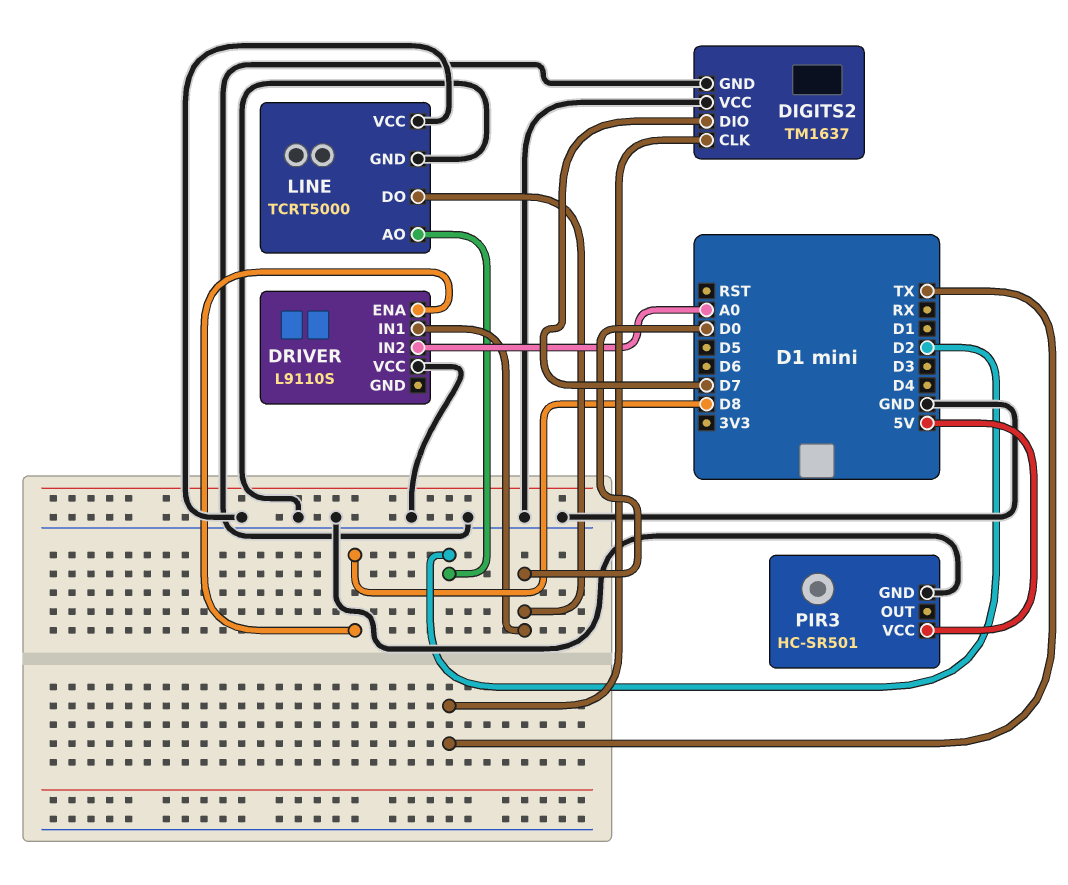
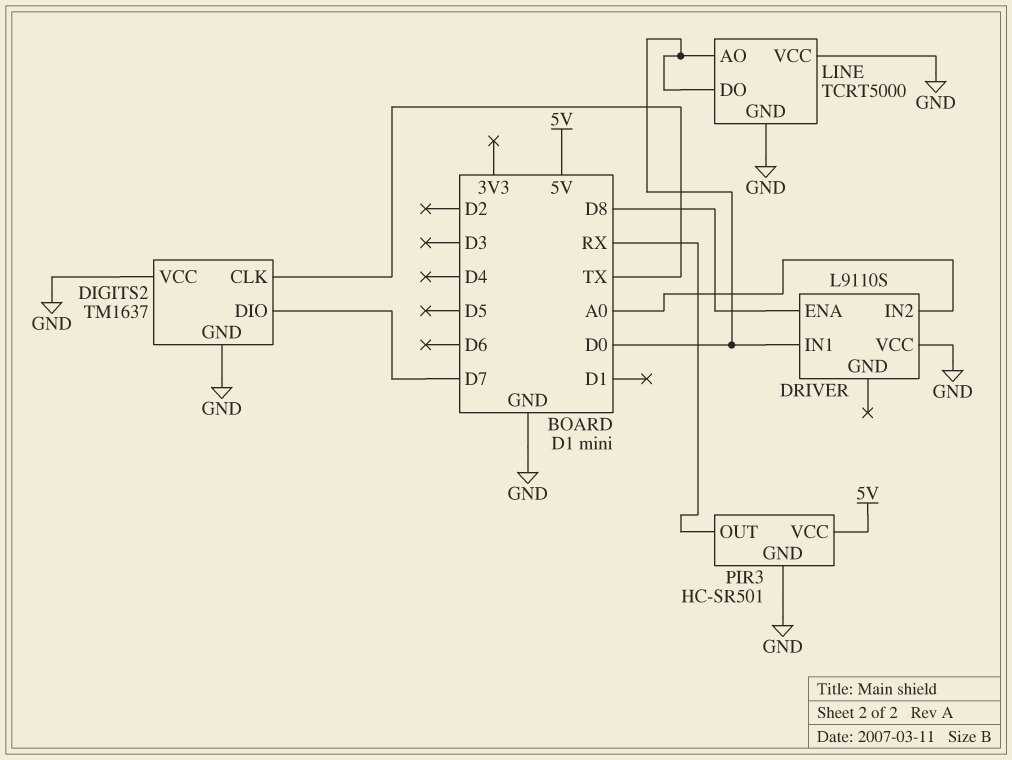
LINE pin AO: D2 -> D0
PIR3 pin OUT: none -> RX

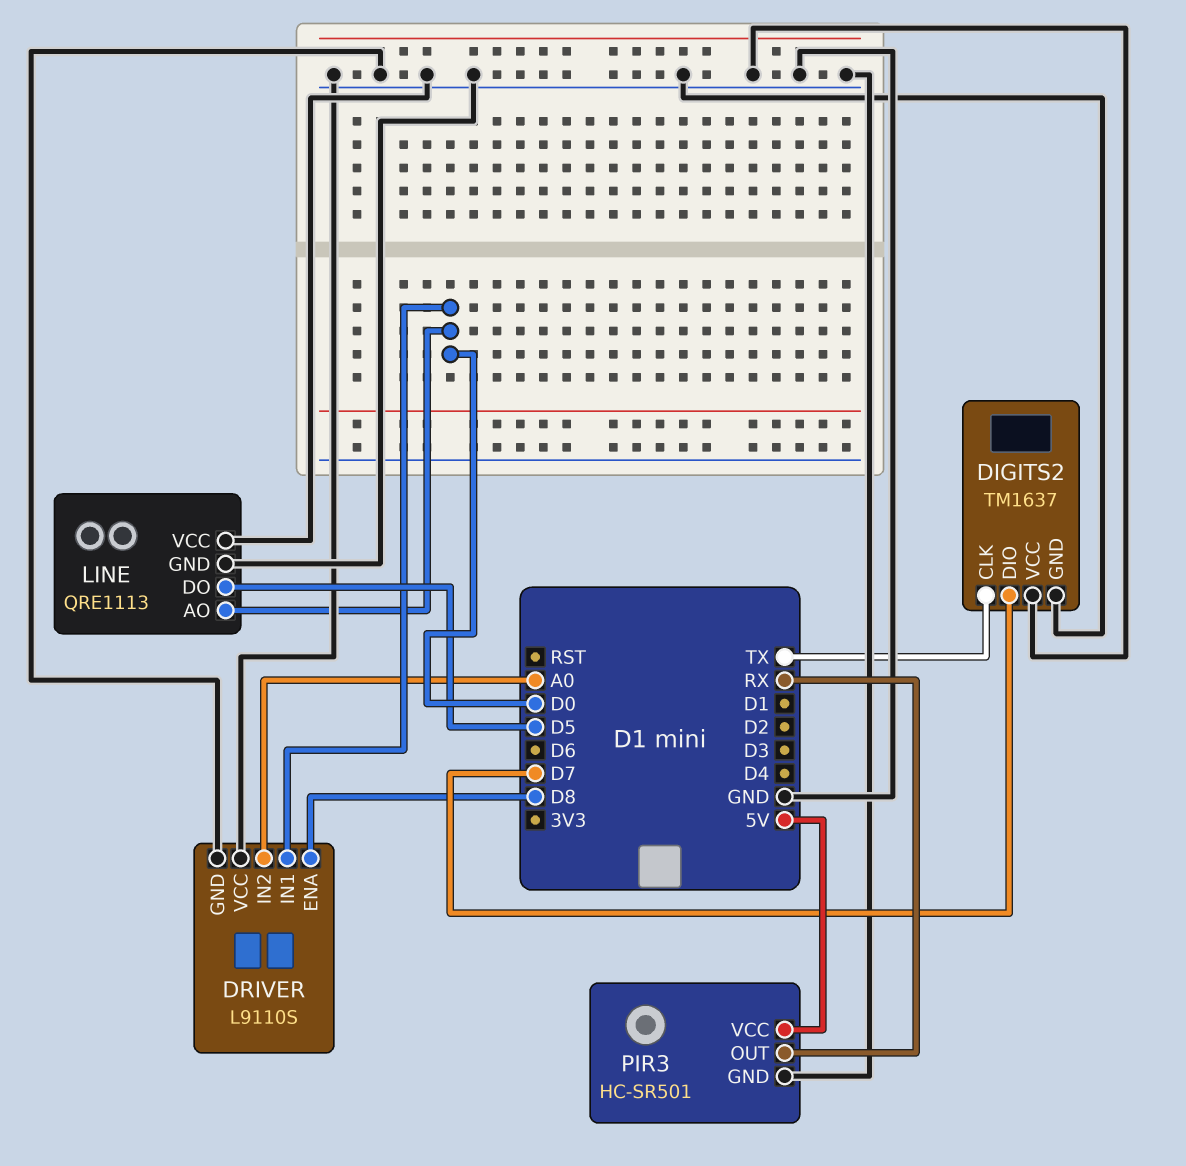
DRIVER pin GND: none -> GND
LINE: TCRT5000 -> QRE1113
LINE pin DO: D0 -> D5

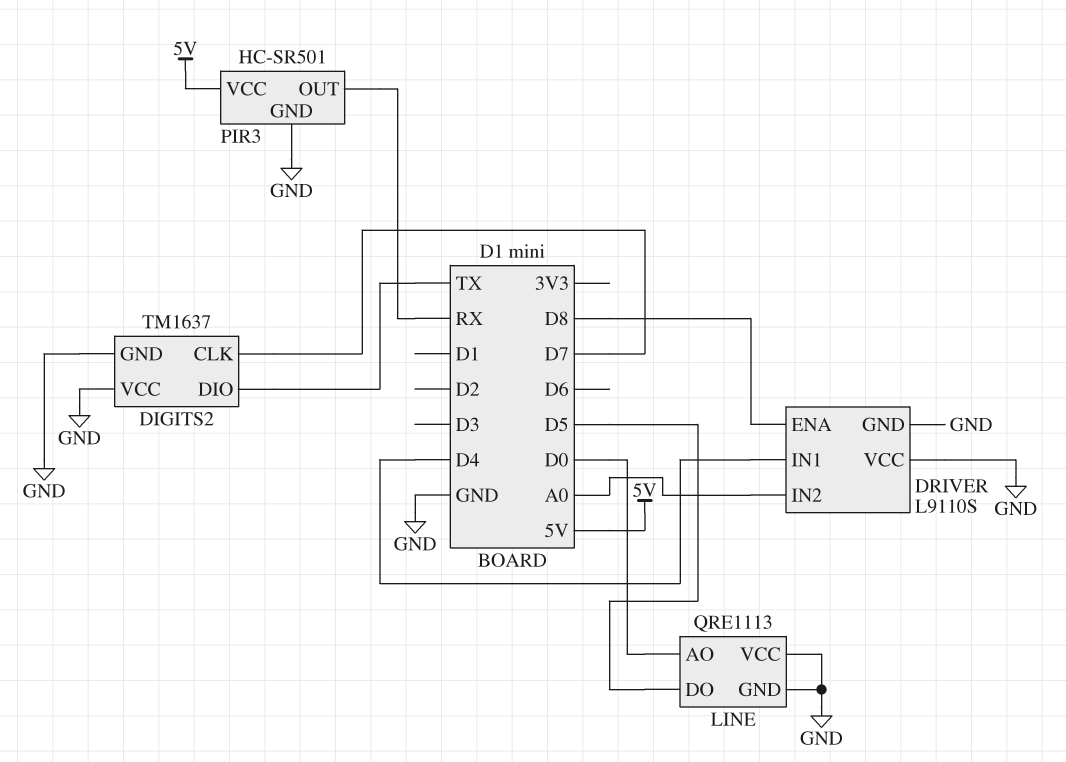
DIGITS2 pin CLK: TX -> D7
DIGITS2 pin DIO: D7 -> TX
DRIVER pin IN1: D0 -> D4

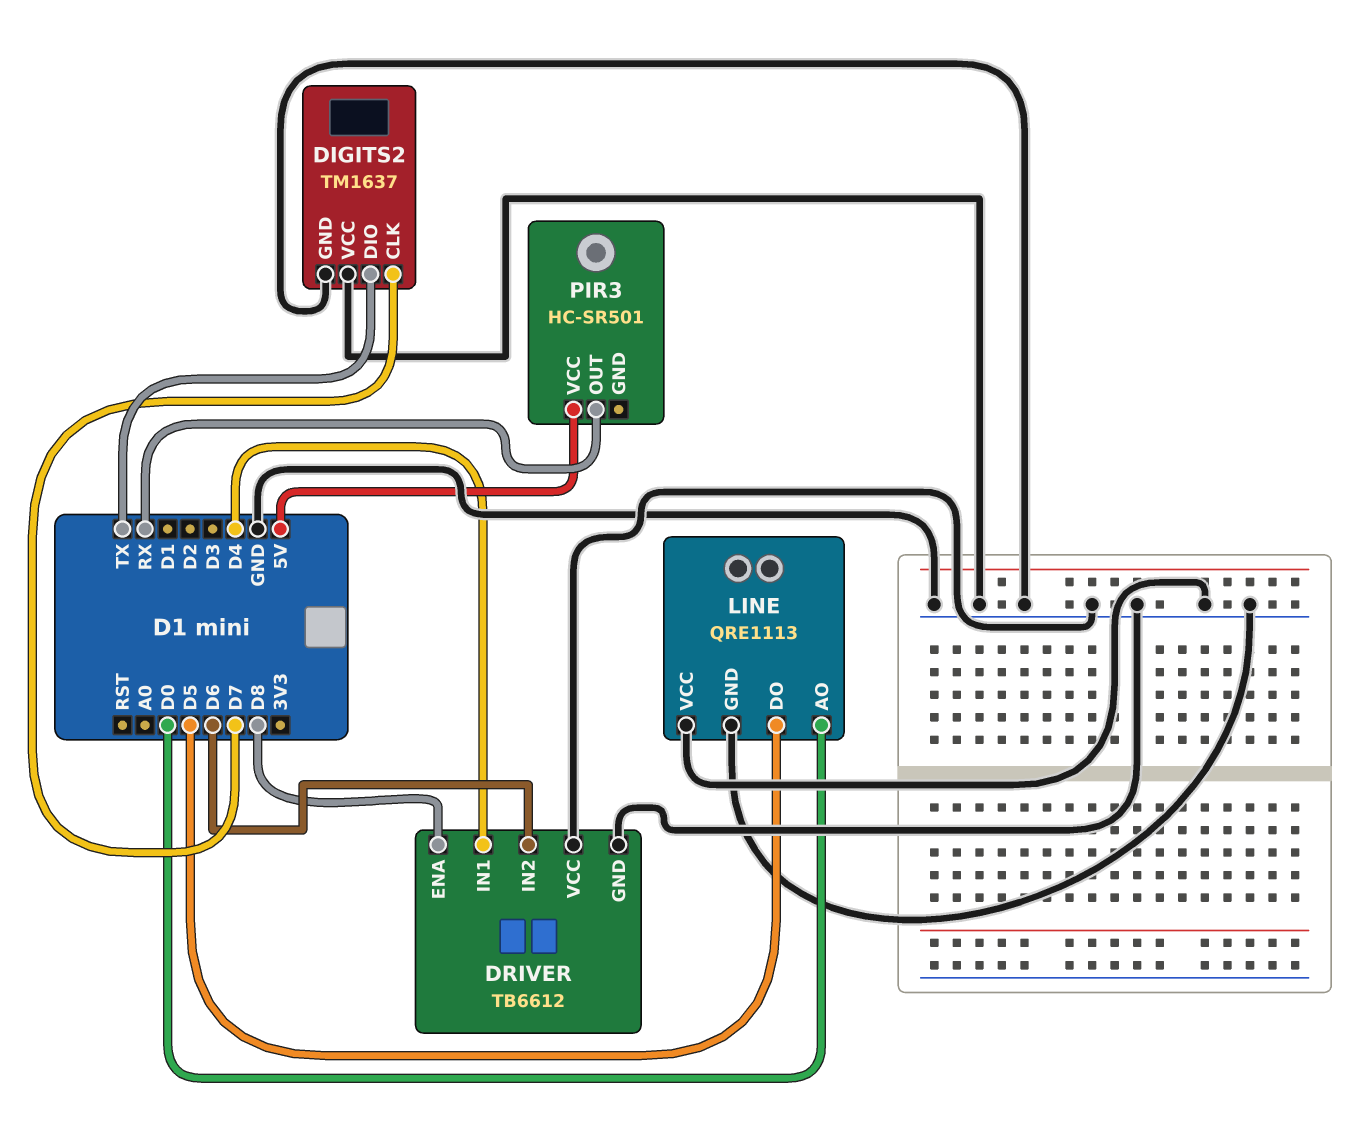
DRIVER: L9110S -> TB6612
DRIVER pin IN2: A0 -> D6
PIR3 pin GND: GND -> none

